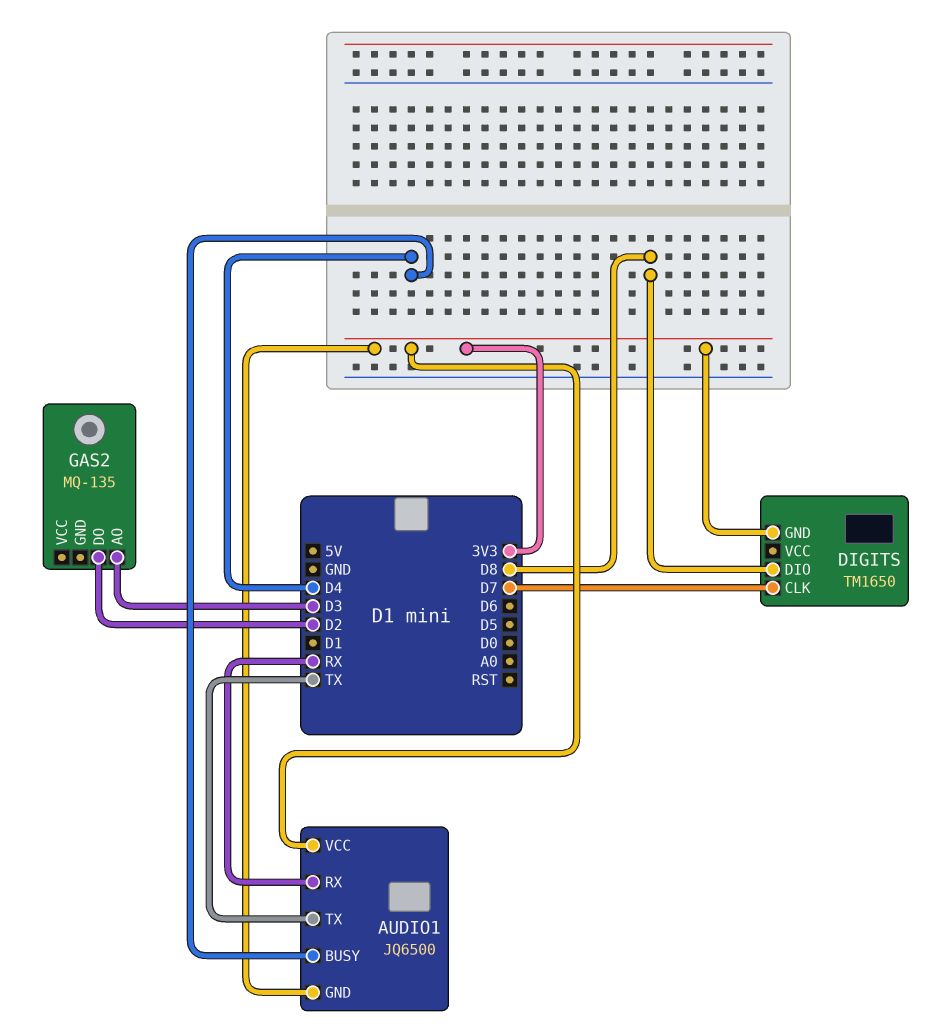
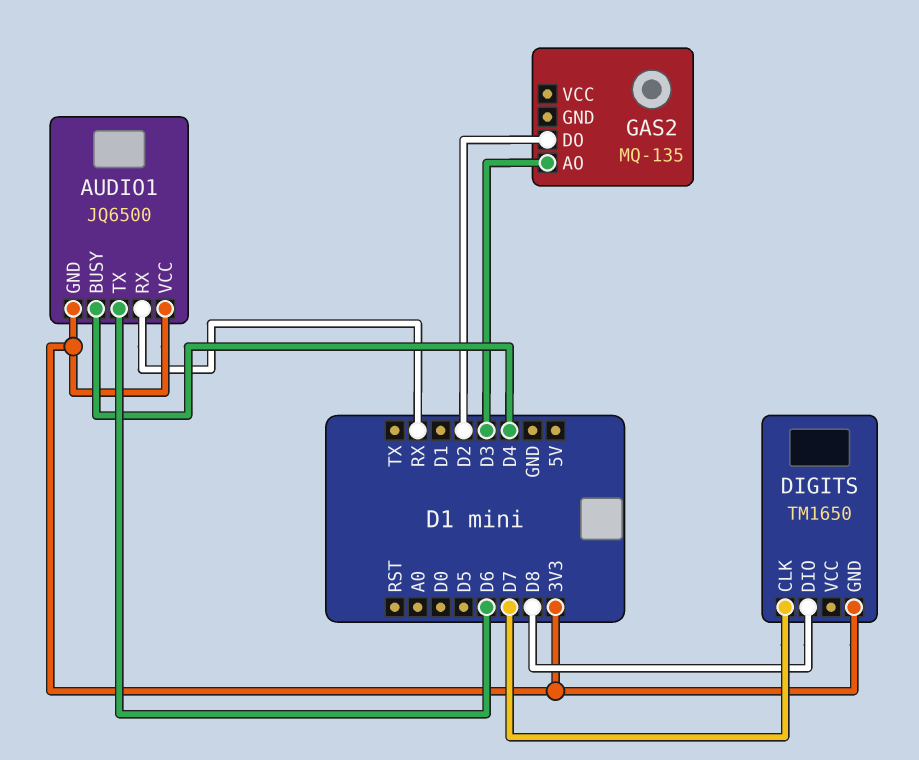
AUDIO1 pin TX: TX -> D6

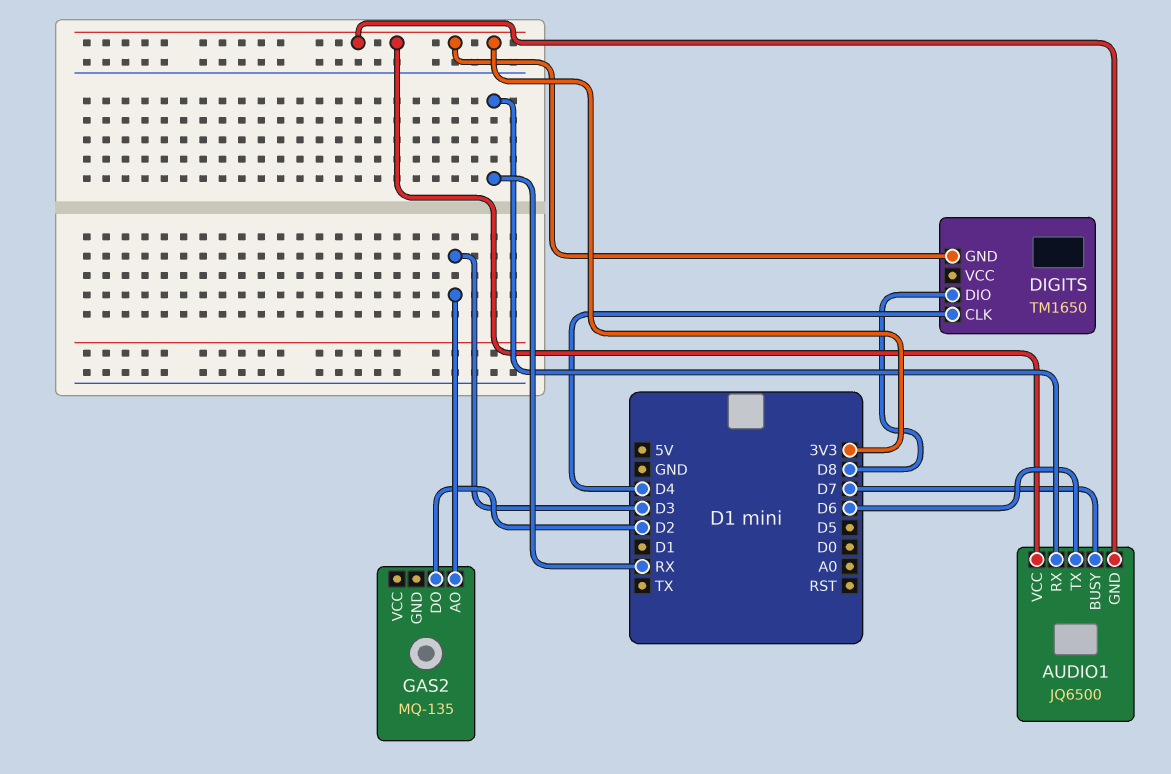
AUDIO1 pin BUSY: D4 -> D7
DIGITS pin CLK: D7 -> D4

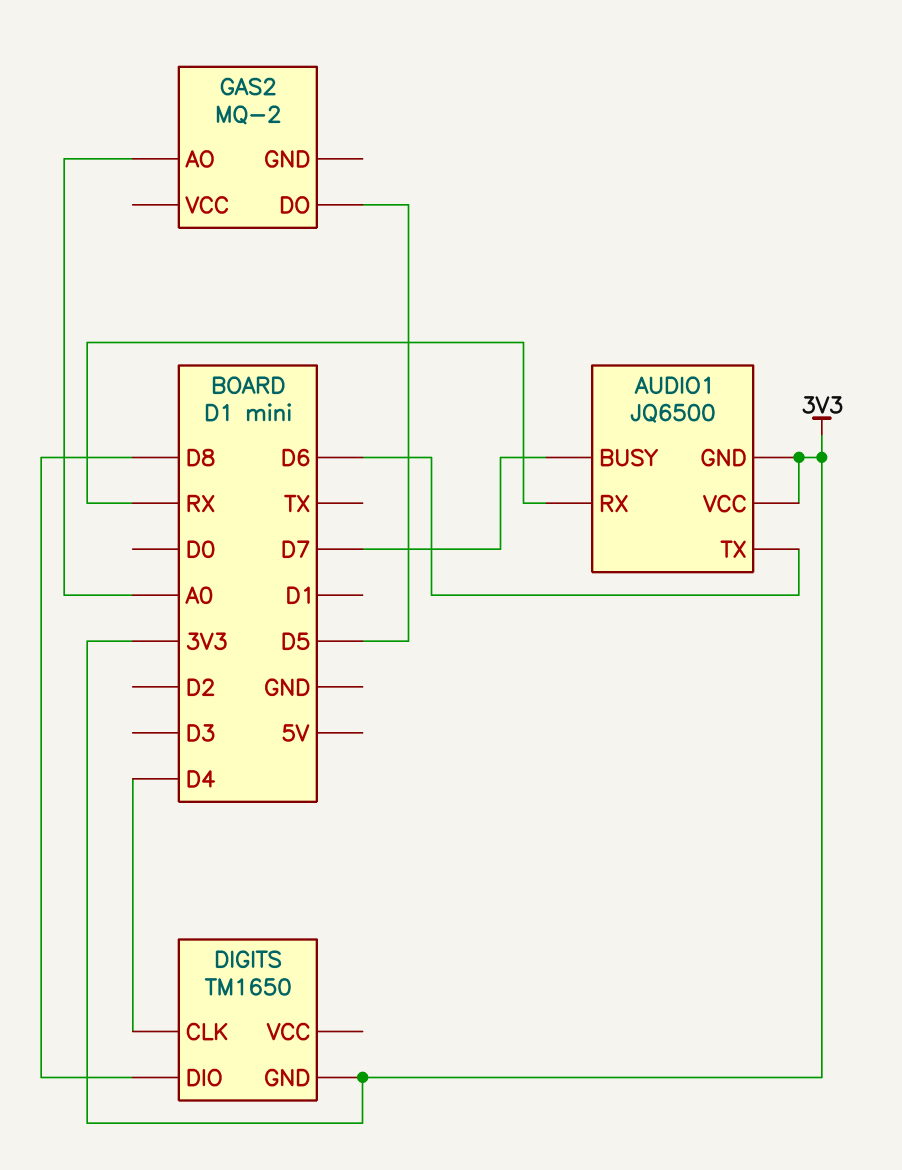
GAS2: MQ-135 -> MQ-2
GAS2 pin AO: D3 -> A0
GAS2 pin DO: D2 -> D5

